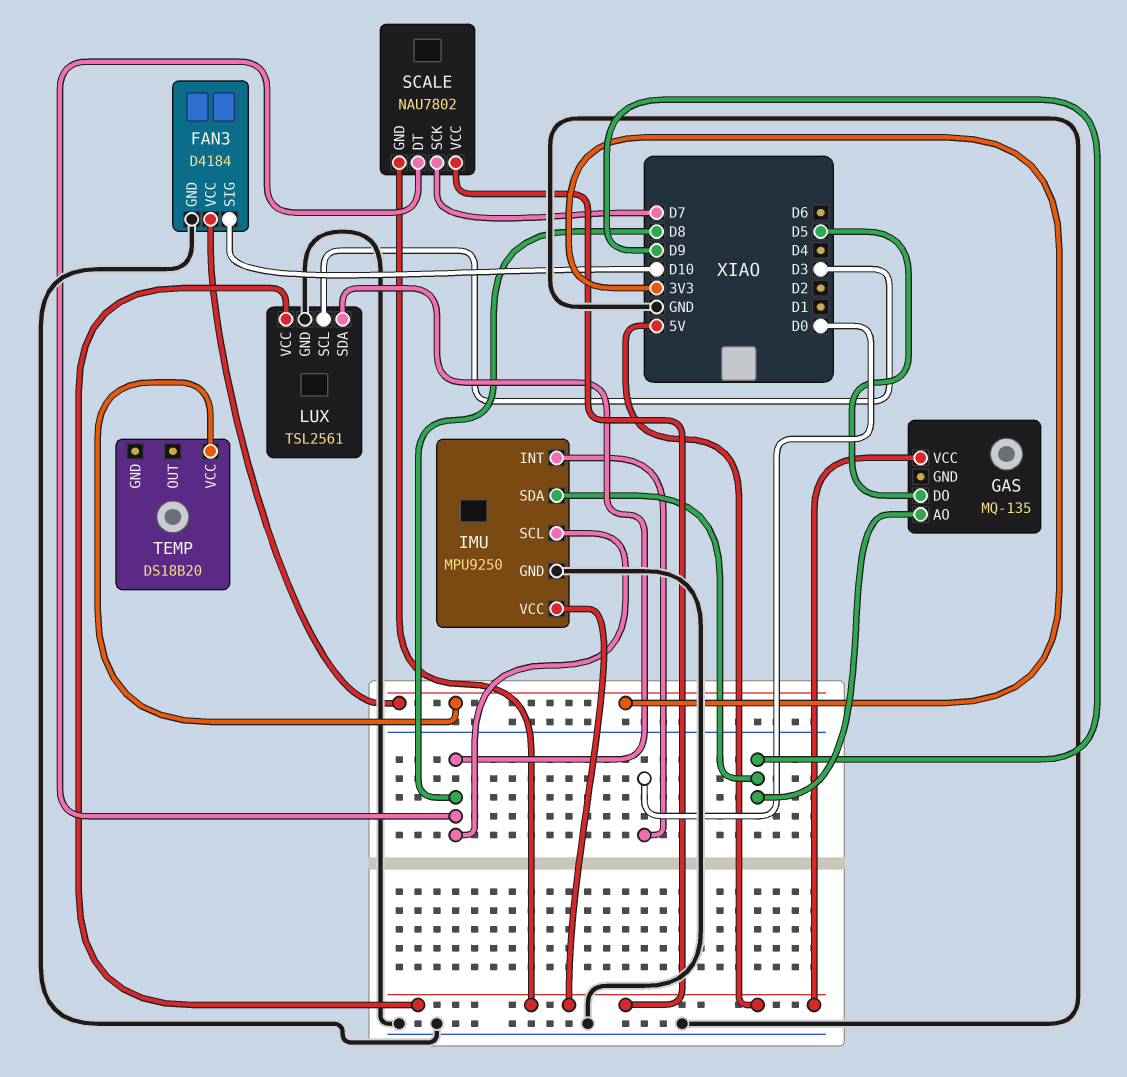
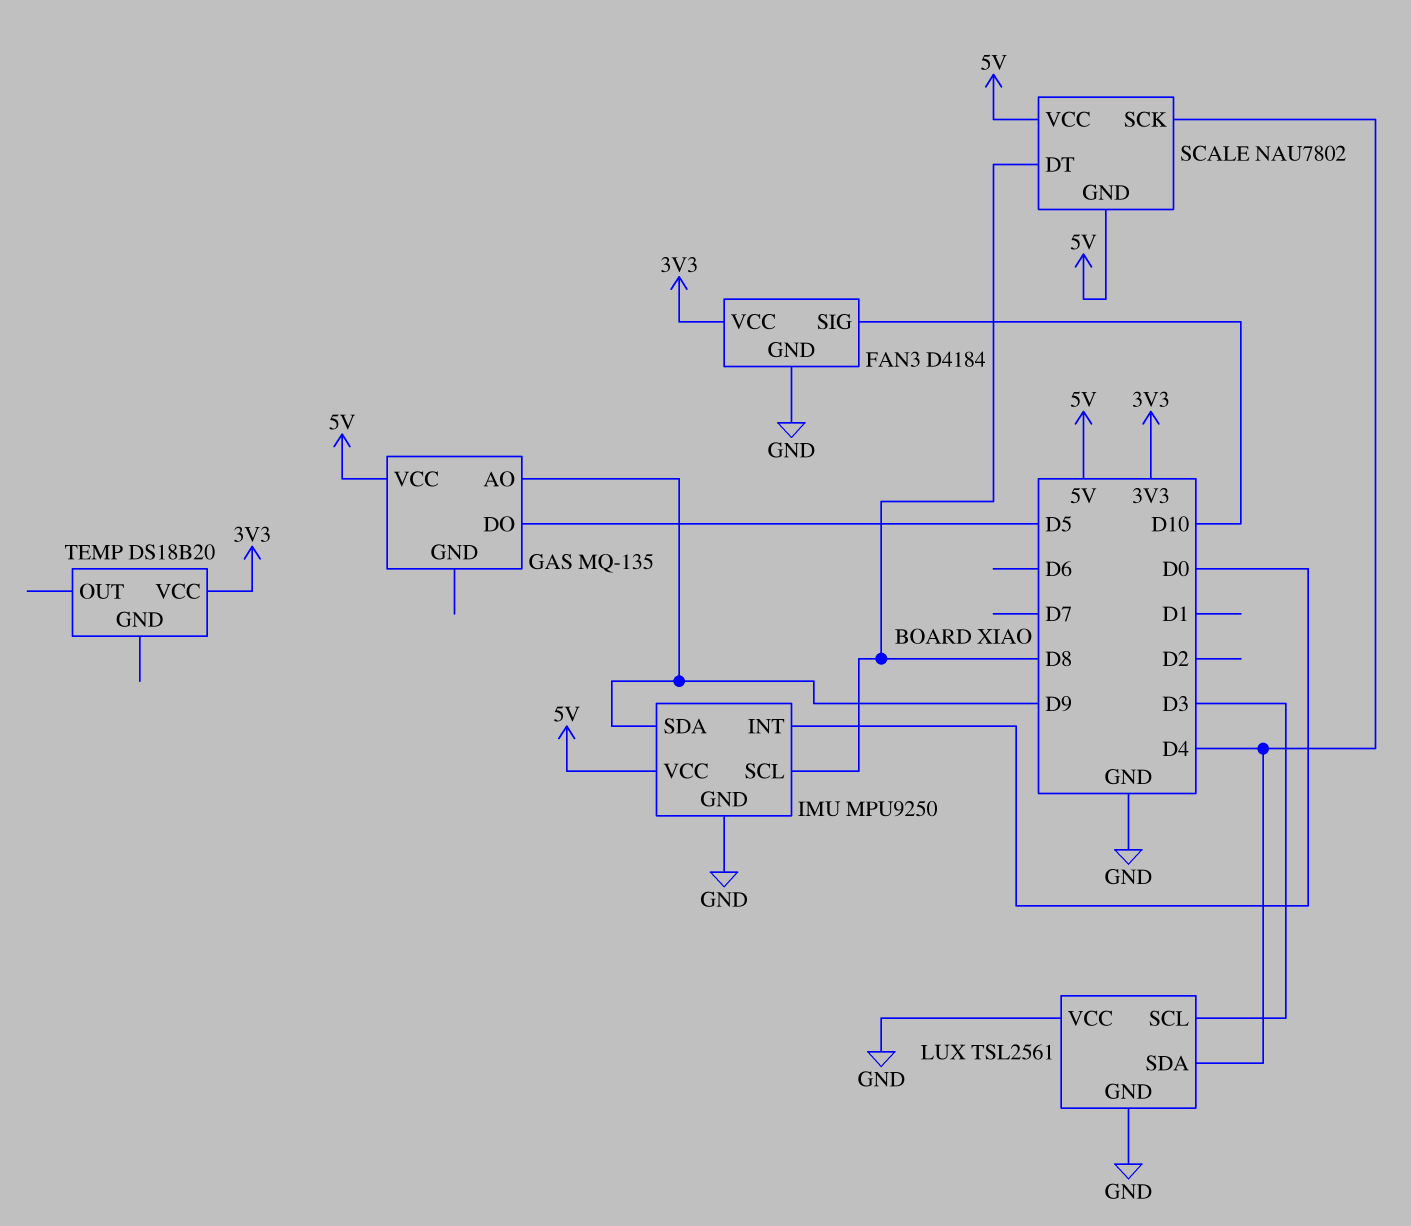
LUX pin SDA: D8 -> D4
LUX pin VCC: 5V -> GND
SCALE pin SCK: D7 -> D4

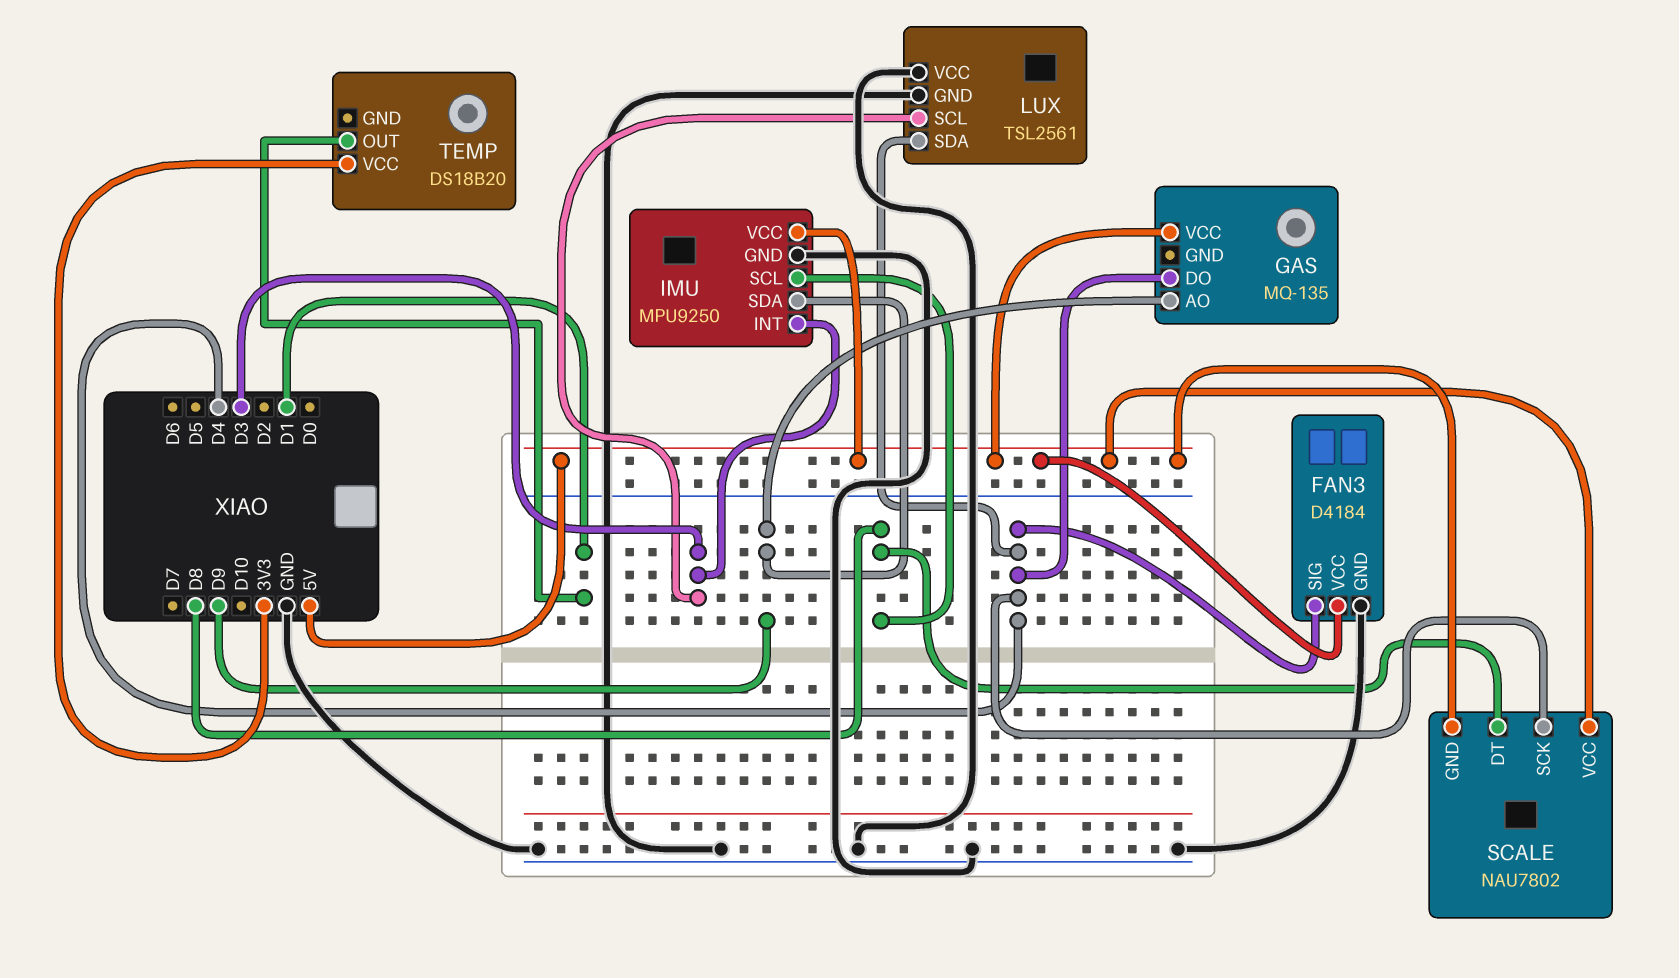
FAN3 pin SIG: D10 -> D4
FAN3 pin VCC: 3V3 -> 5V
GAS pin DO: D5 -> D4
IMU pin INT: D0 -> D3
TEMP pin OUT: none -> D1

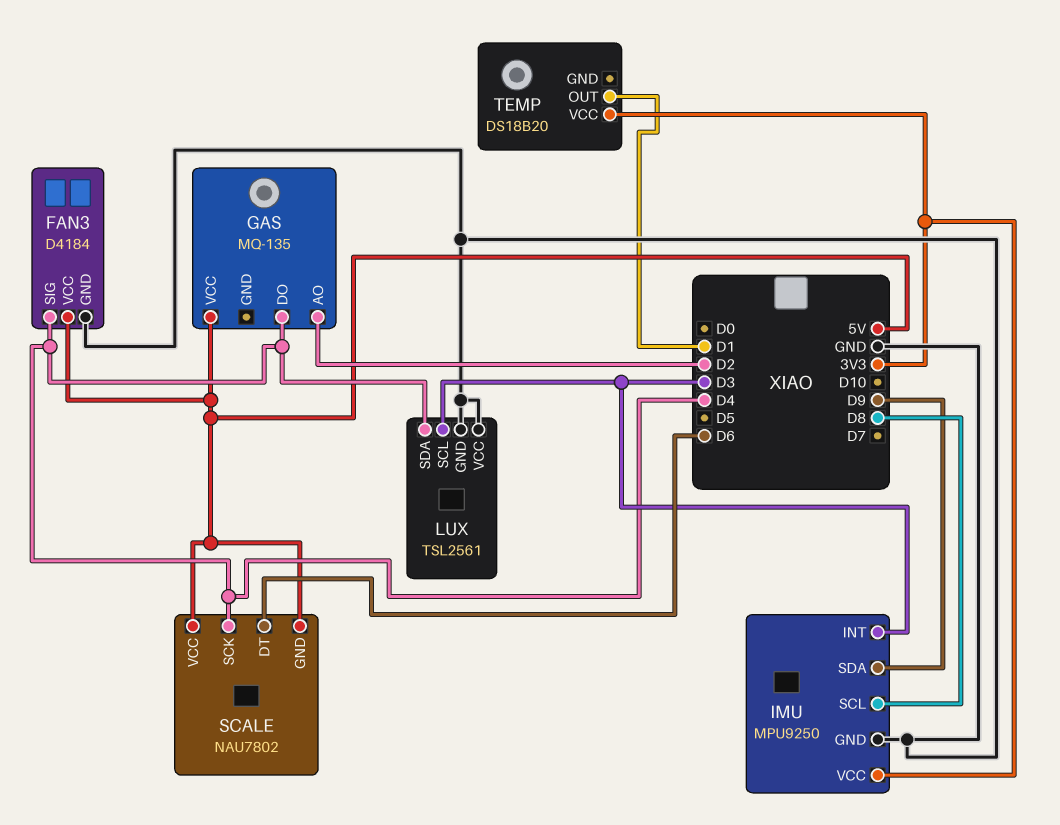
GAS pin AO: D9 -> D2
IMU pin VCC: 5V -> 3V3
SCALE pin DT: D8 -> D6

